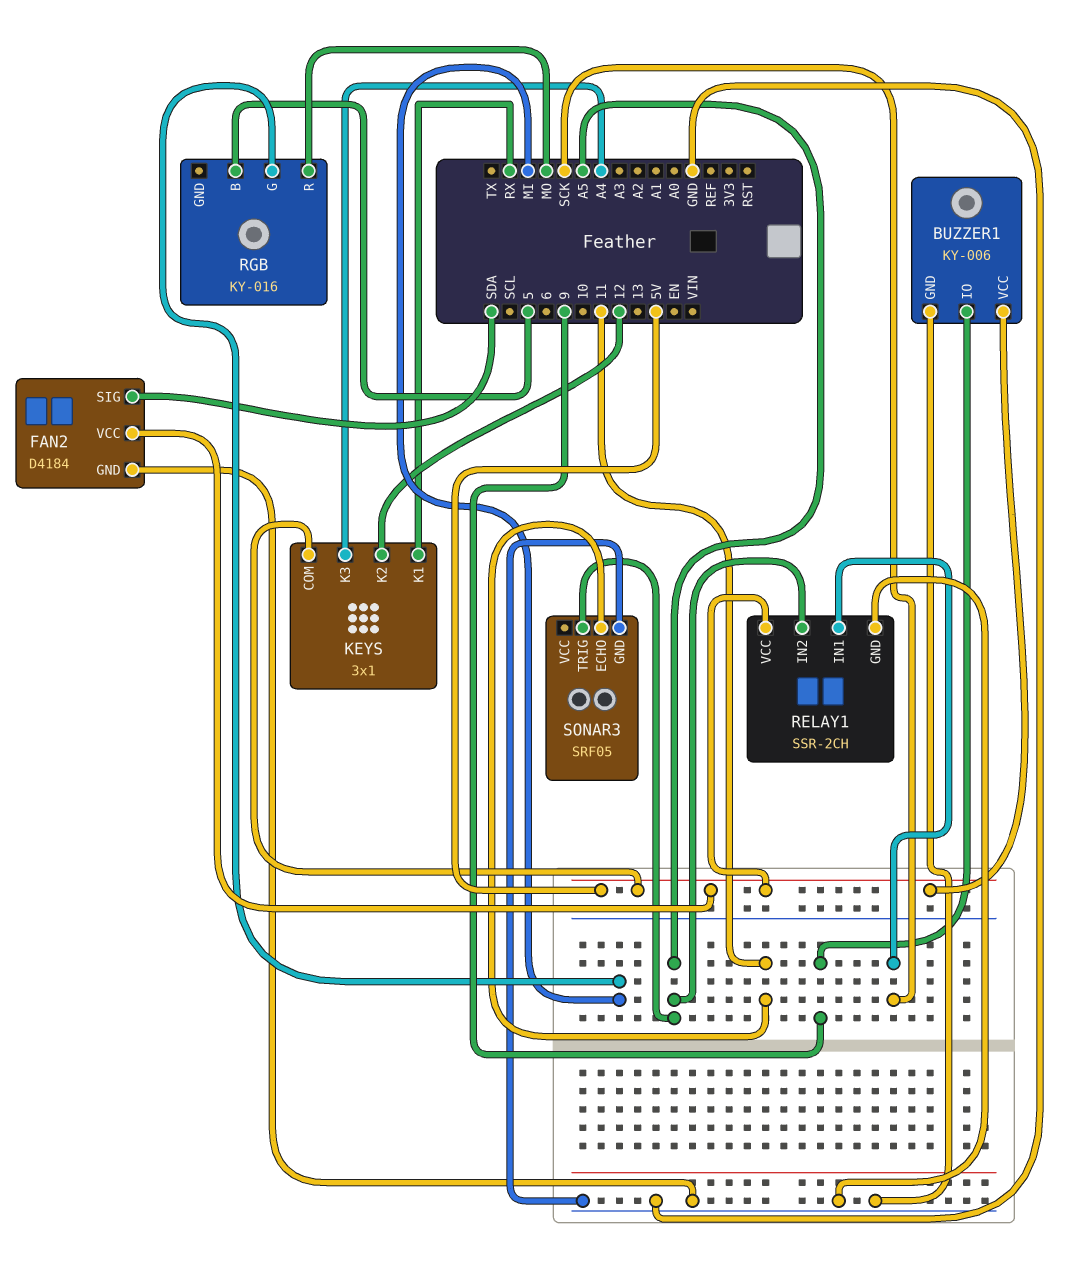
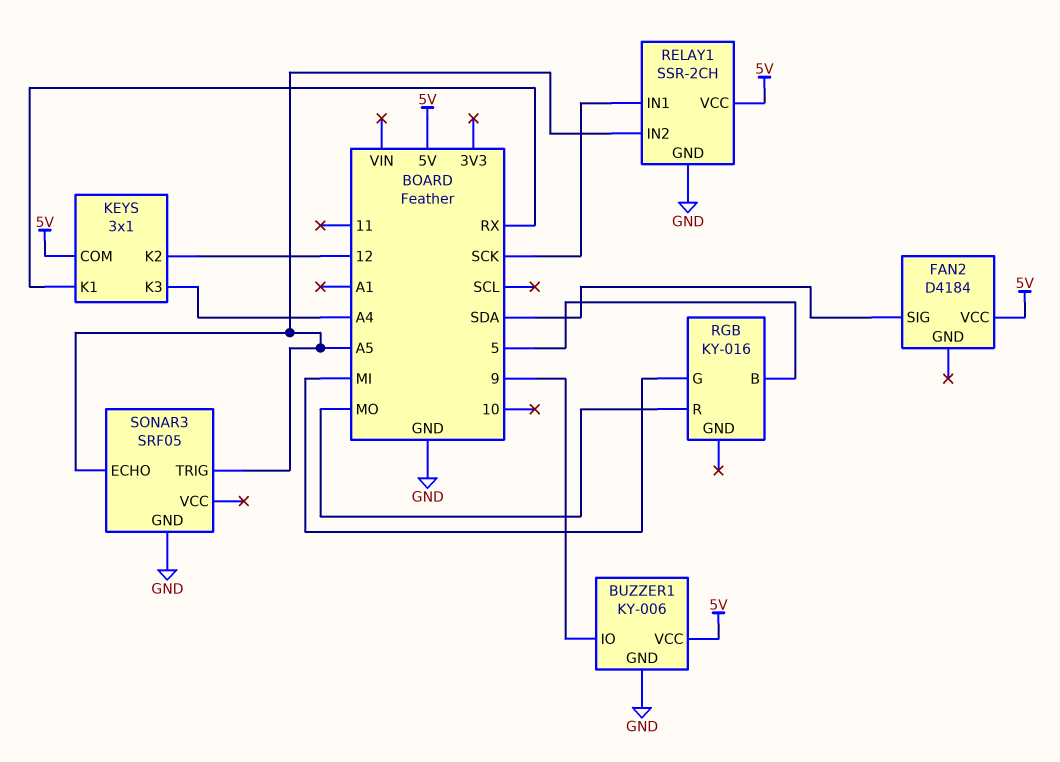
FAN2 pin GND: GND -> none
SONAR3 pin ECHO: 11 -> A5

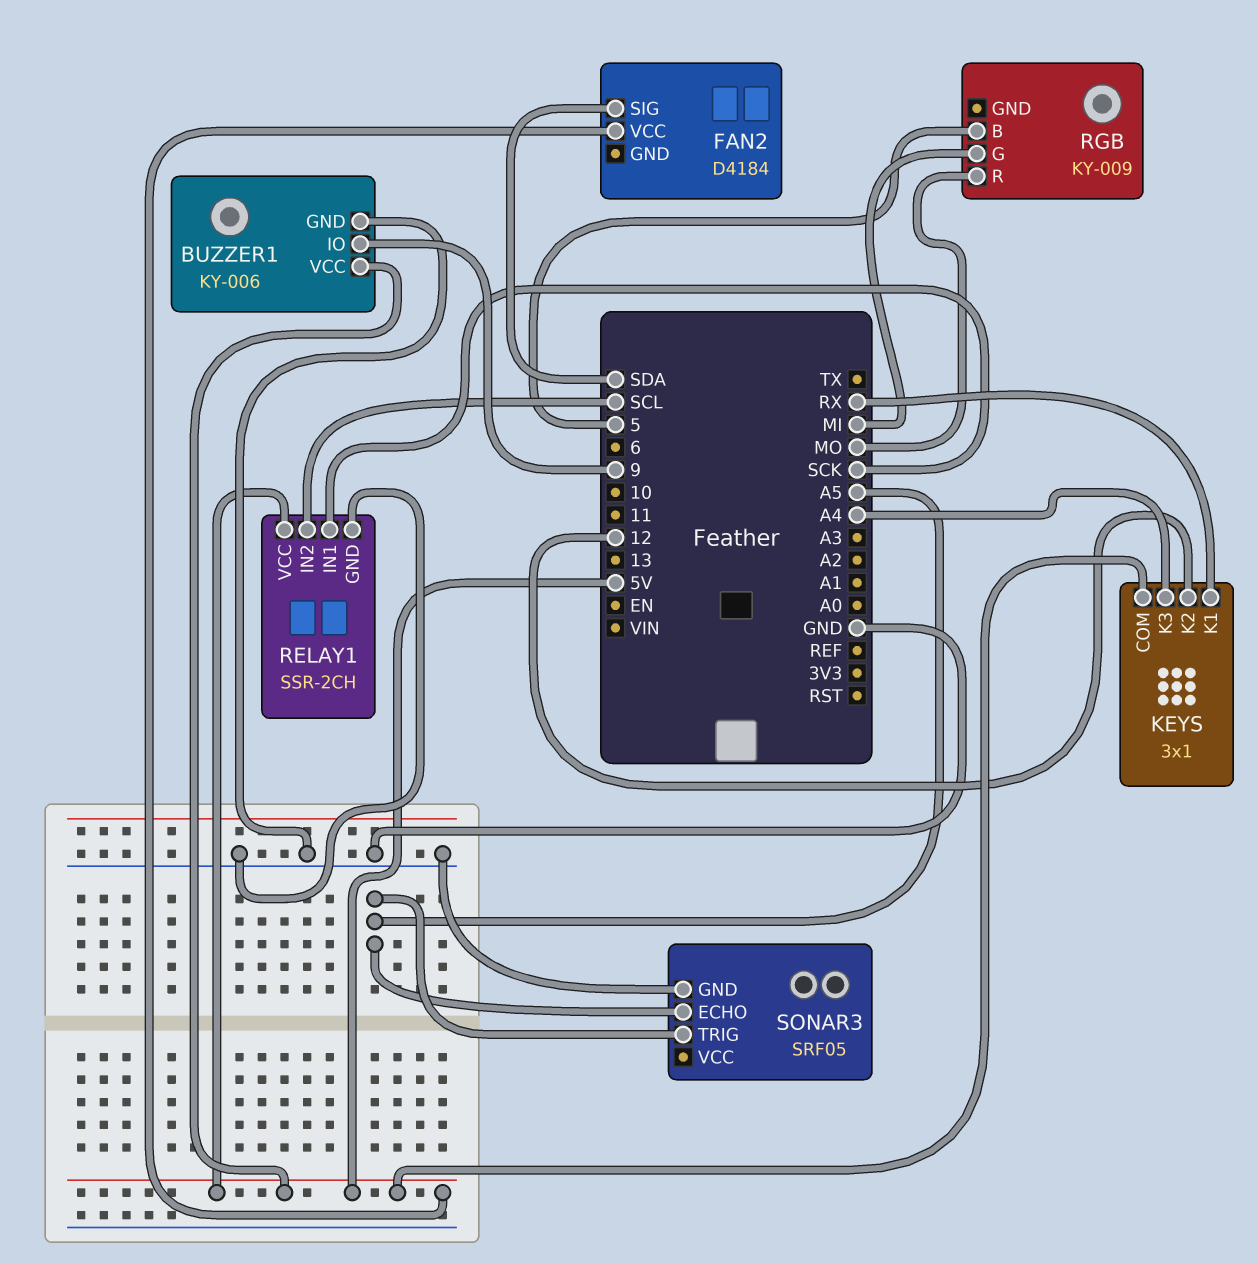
RELAY1 pin IN2: A5 -> SCL
RGB: KY-016 -> KY-009

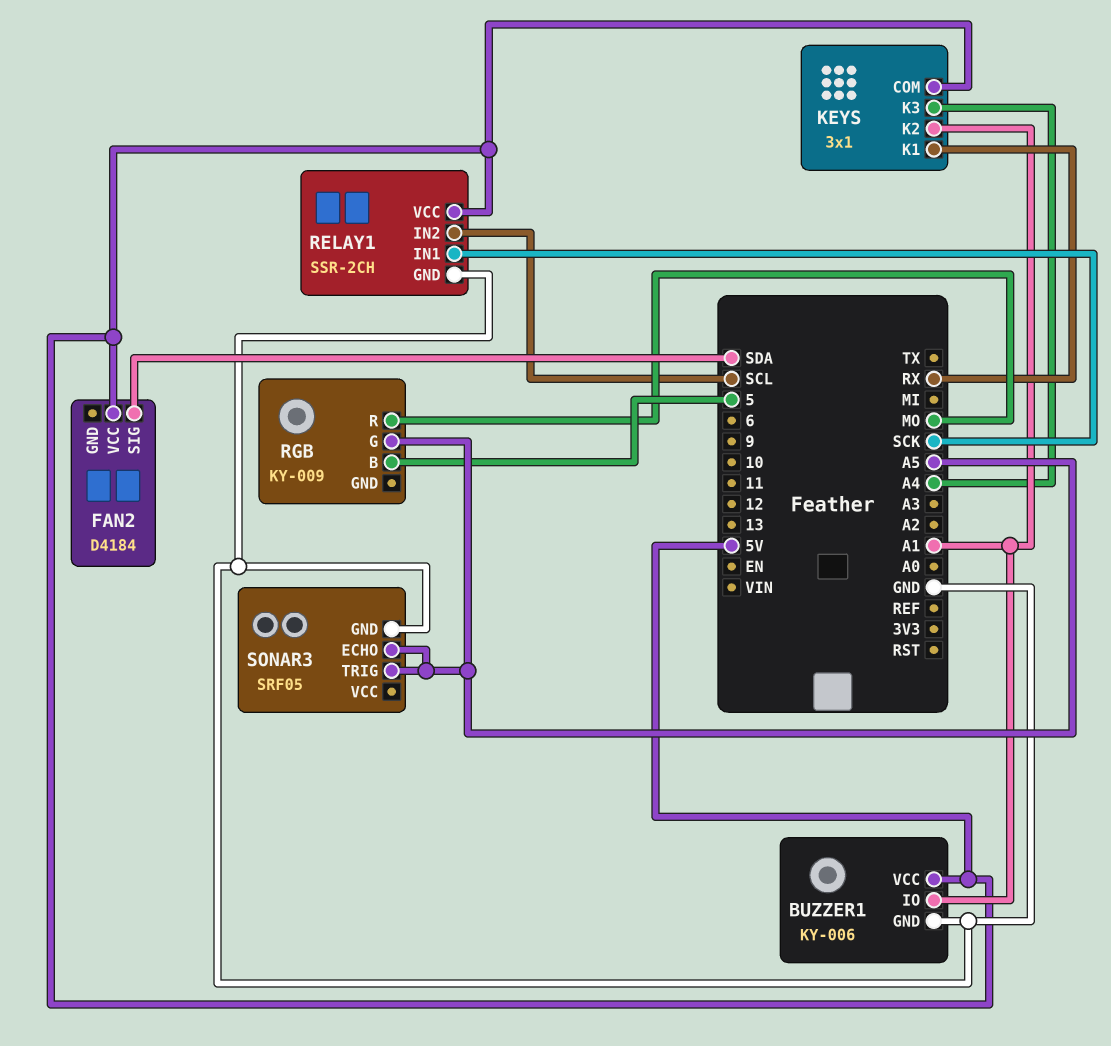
BUZZER1 pin IO: 9 -> A1
KEYS pin K2: 12 -> A1
RGB pin G: MI -> A5

